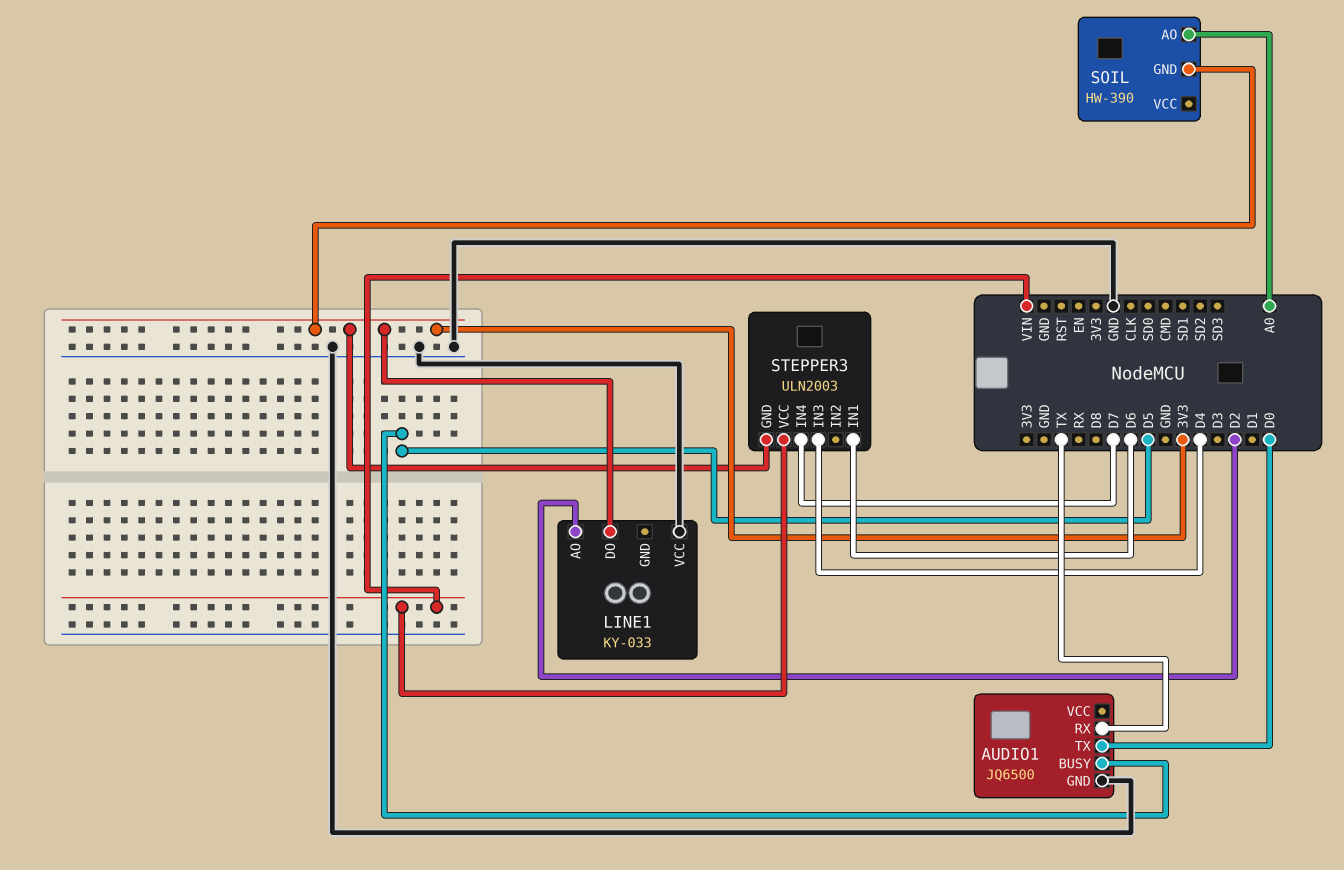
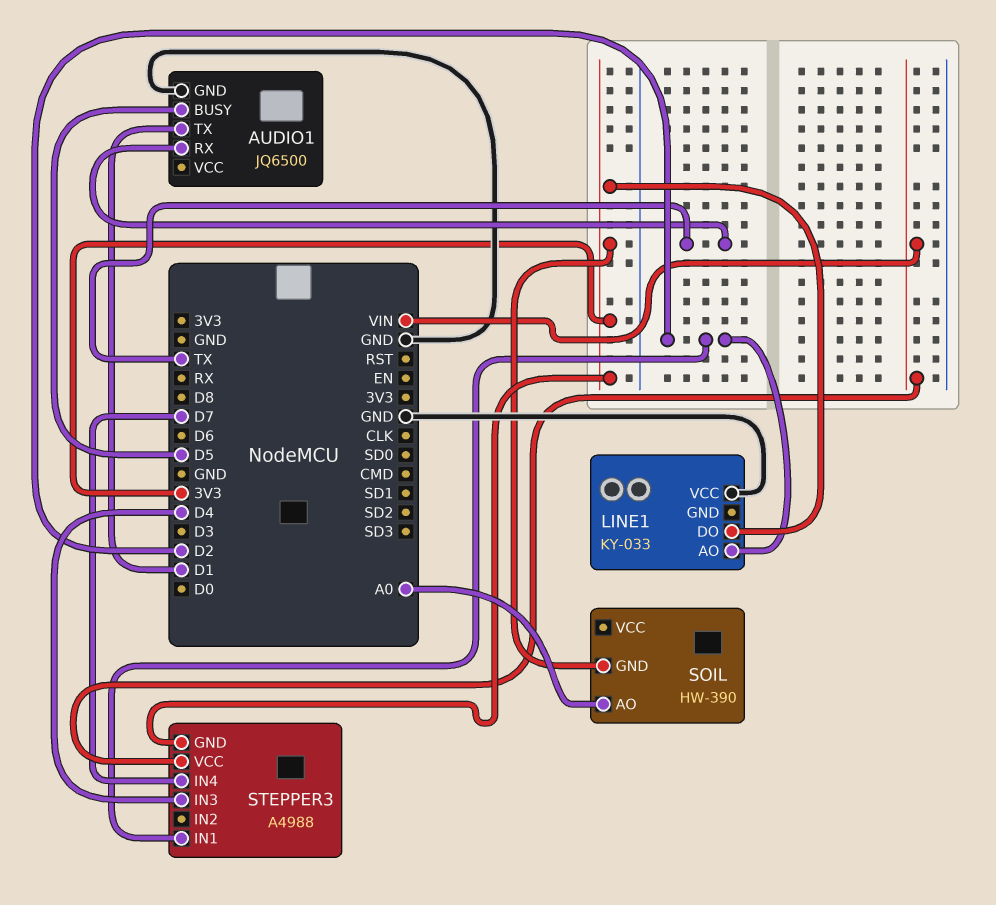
AUDIO1 pin TX: D0 -> D1
STEPPER3: ULN2003 -> A4988
STEPPER3 pin IN1: D6 -> D2

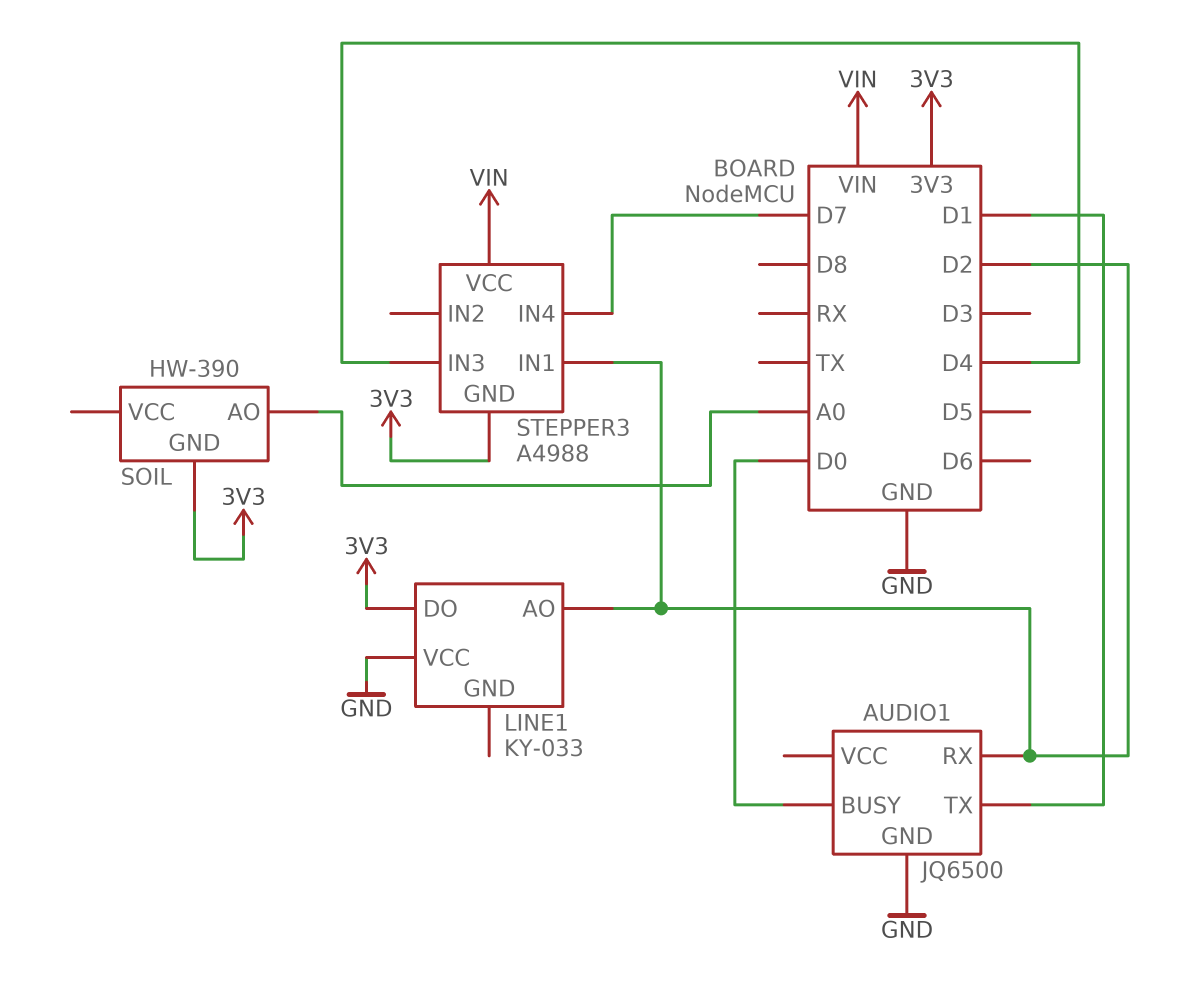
AUDIO1 pin BUSY: D5 -> D0
AUDIO1 pin RX: TX -> D2

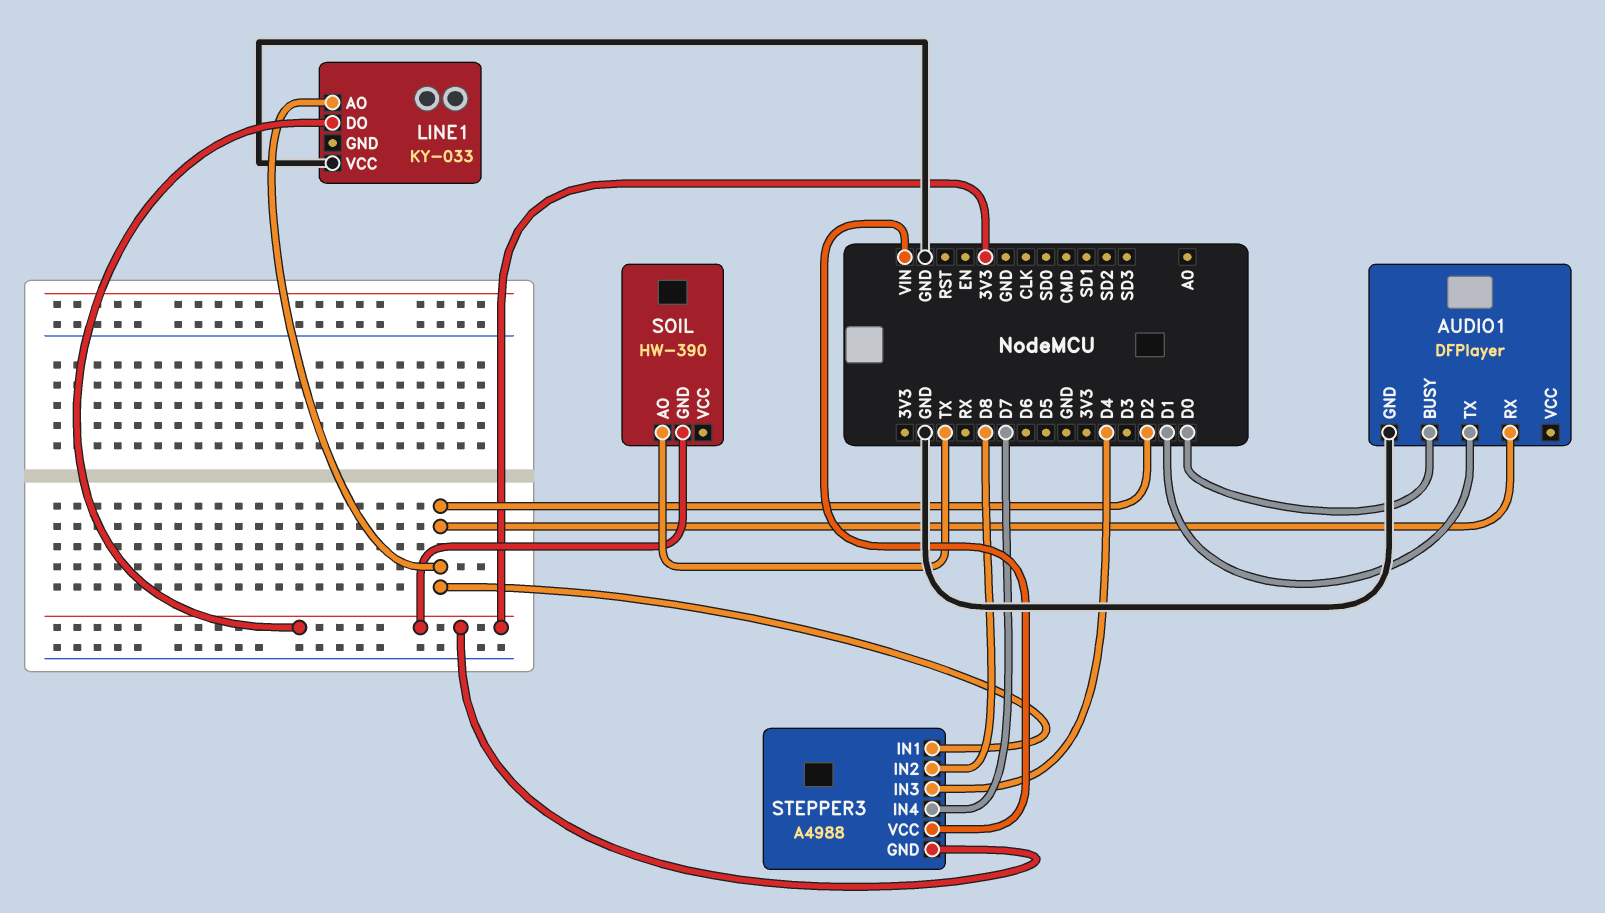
AUDIO1: JQ6500 -> DFPlayer
SOIL pin AO: A0 -> TX
STEPPER3 pin IN2: none -> D8

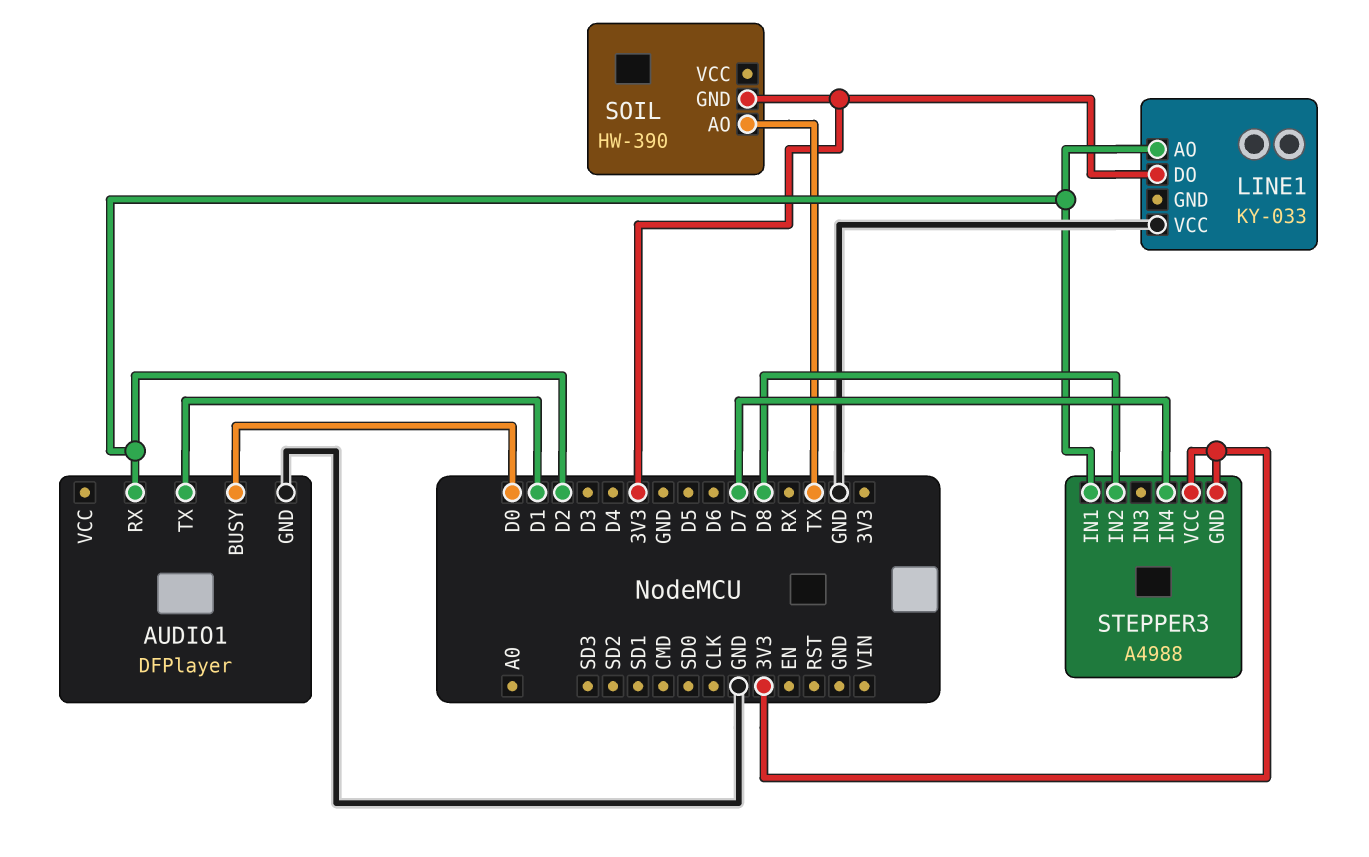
STEPPER3 pin IN3: D4 -> none
STEPPER3 pin VCC: VIN -> 3V3

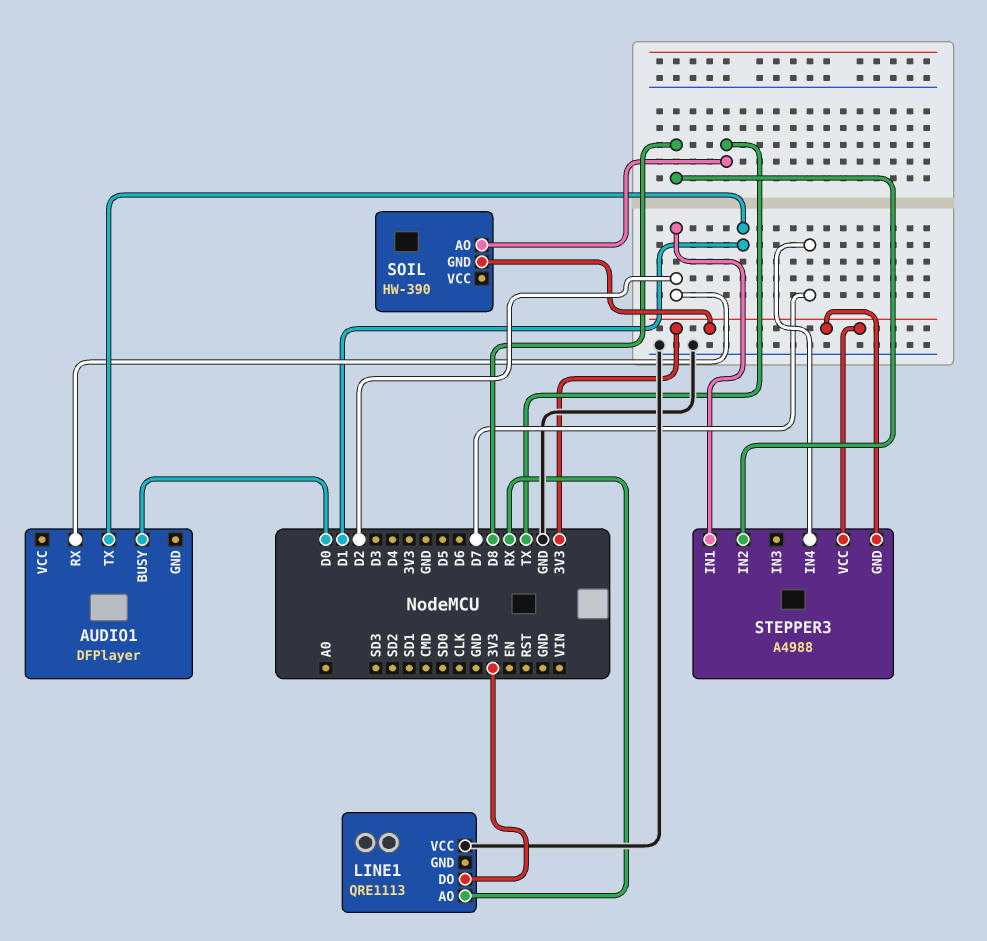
AUDIO1 pin GND: GND -> none
LINE1: KY-033 -> QRE1113
LINE1 pin AO: D2 -> RX

